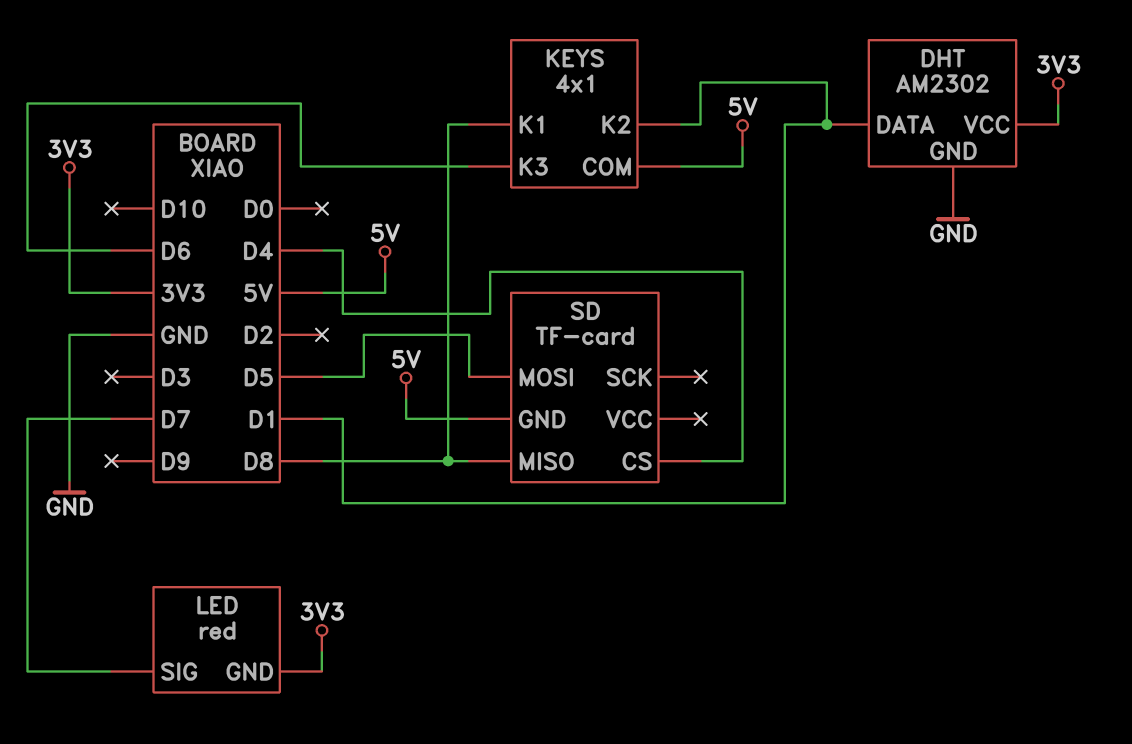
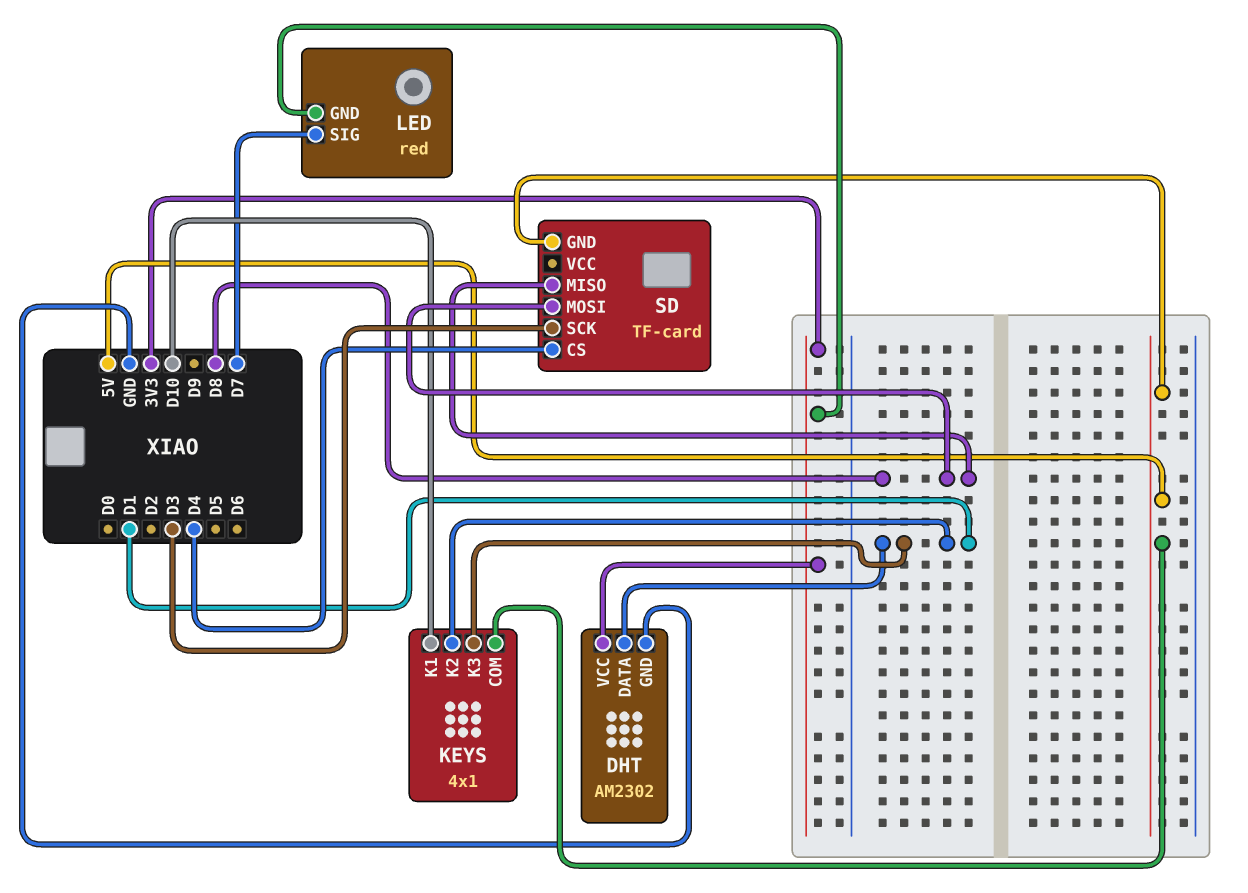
KEYS pin K1: D8 -> D10
KEYS pin K3: D6 -> D1
SD pin MOSI: D5 -> D8
SD pin SCK: none -> D3

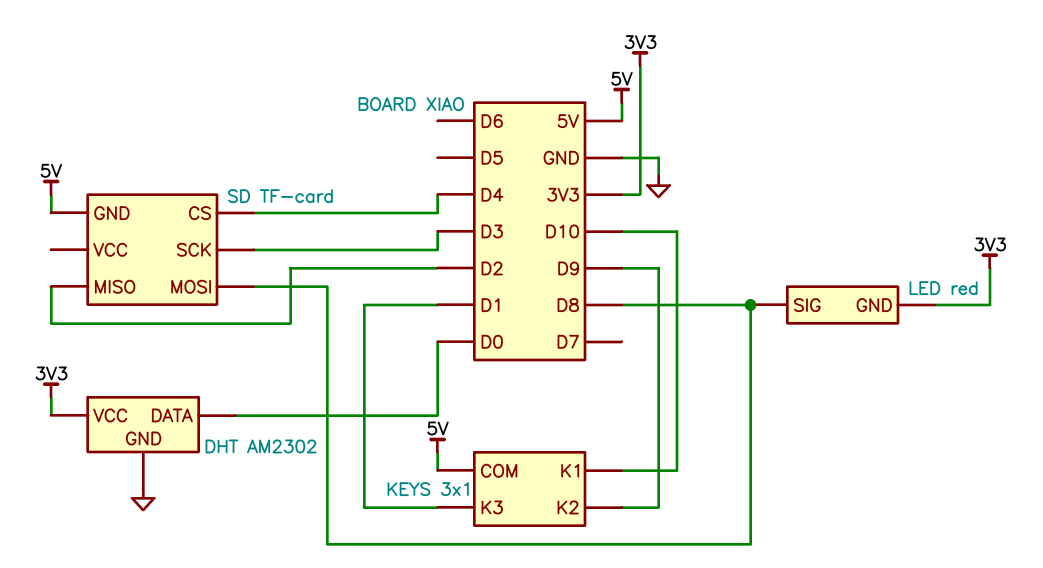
DHT pin DATA: D1 -> D0
KEYS: 4x1 -> 3x1
KEYS pin K2: D1 -> D9
LED pin SIG: D7 -> D8
SD pin MISO: D8 -> D2

